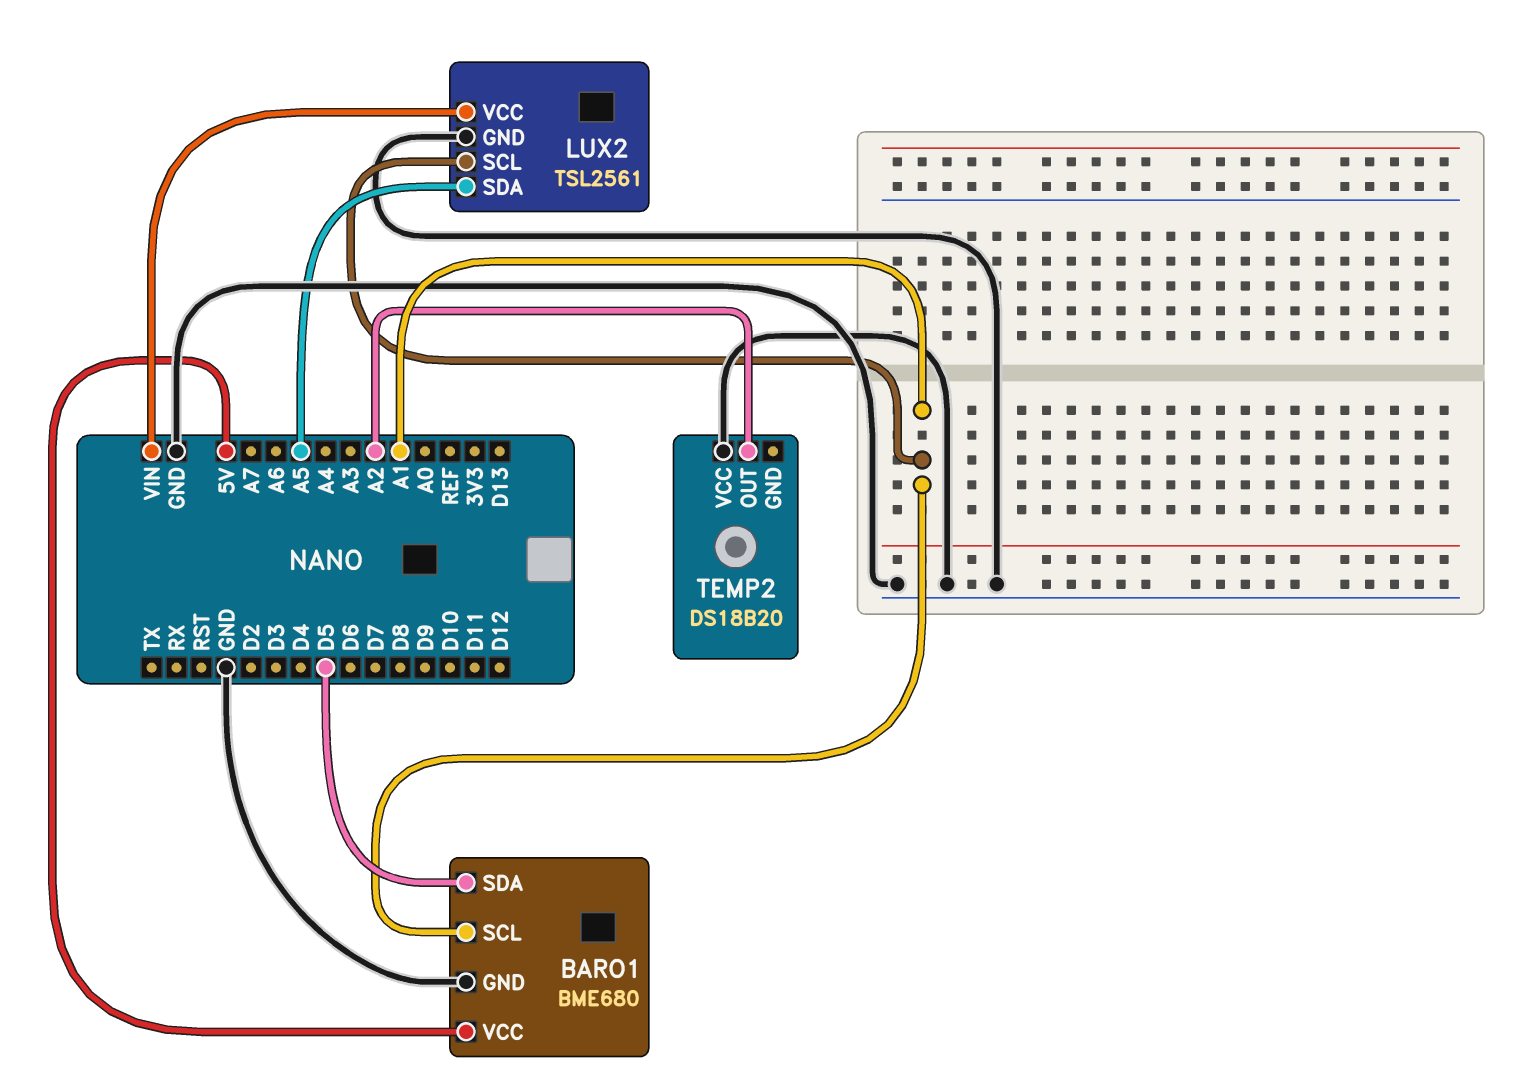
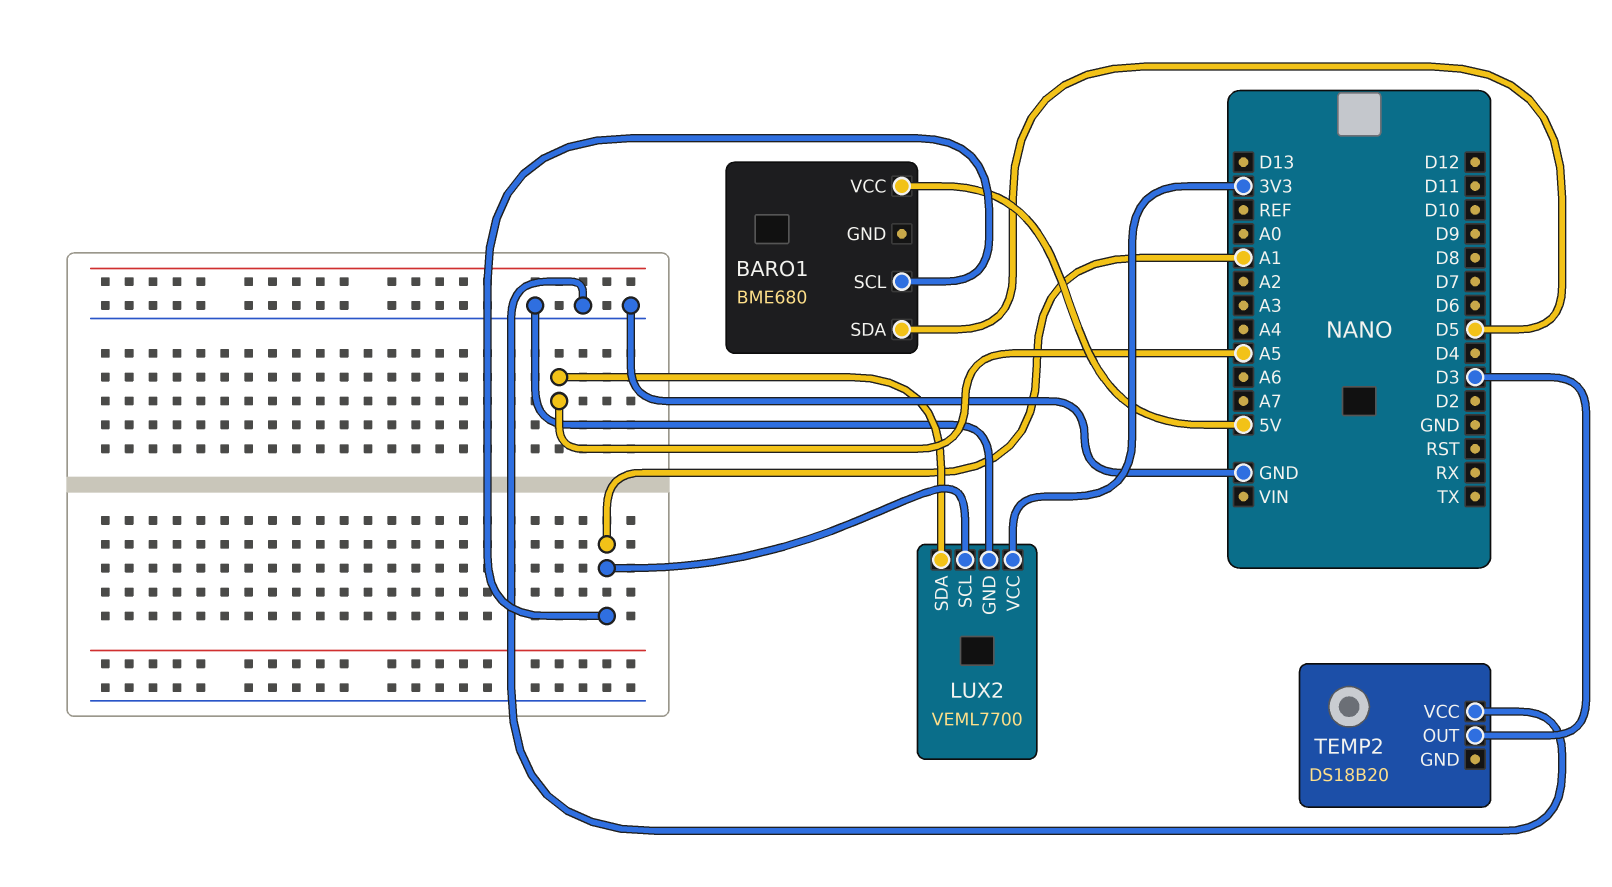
BARO1 pin GND: GND -> none
LUX2: TSL2561 -> VEML7700
LUX2 pin VCC: VIN -> 3V3
TEMP2 pin OUT: A2 -> D3

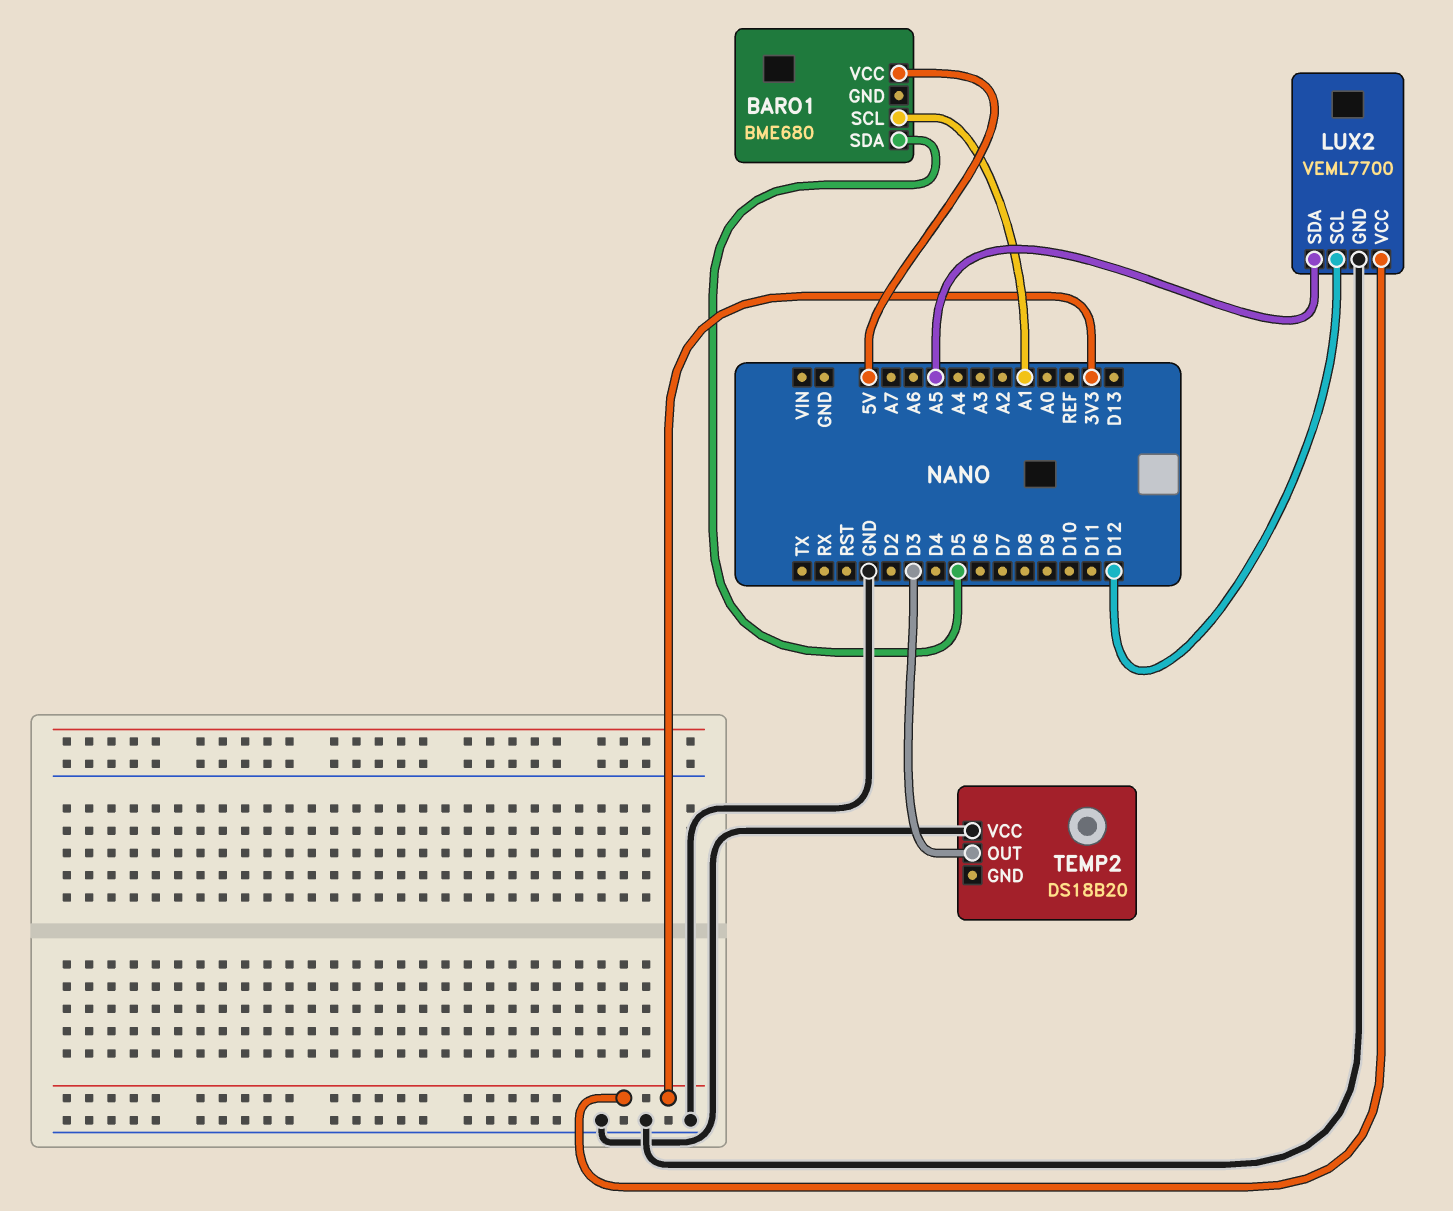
LUX2 pin SCL: A1 -> D12

